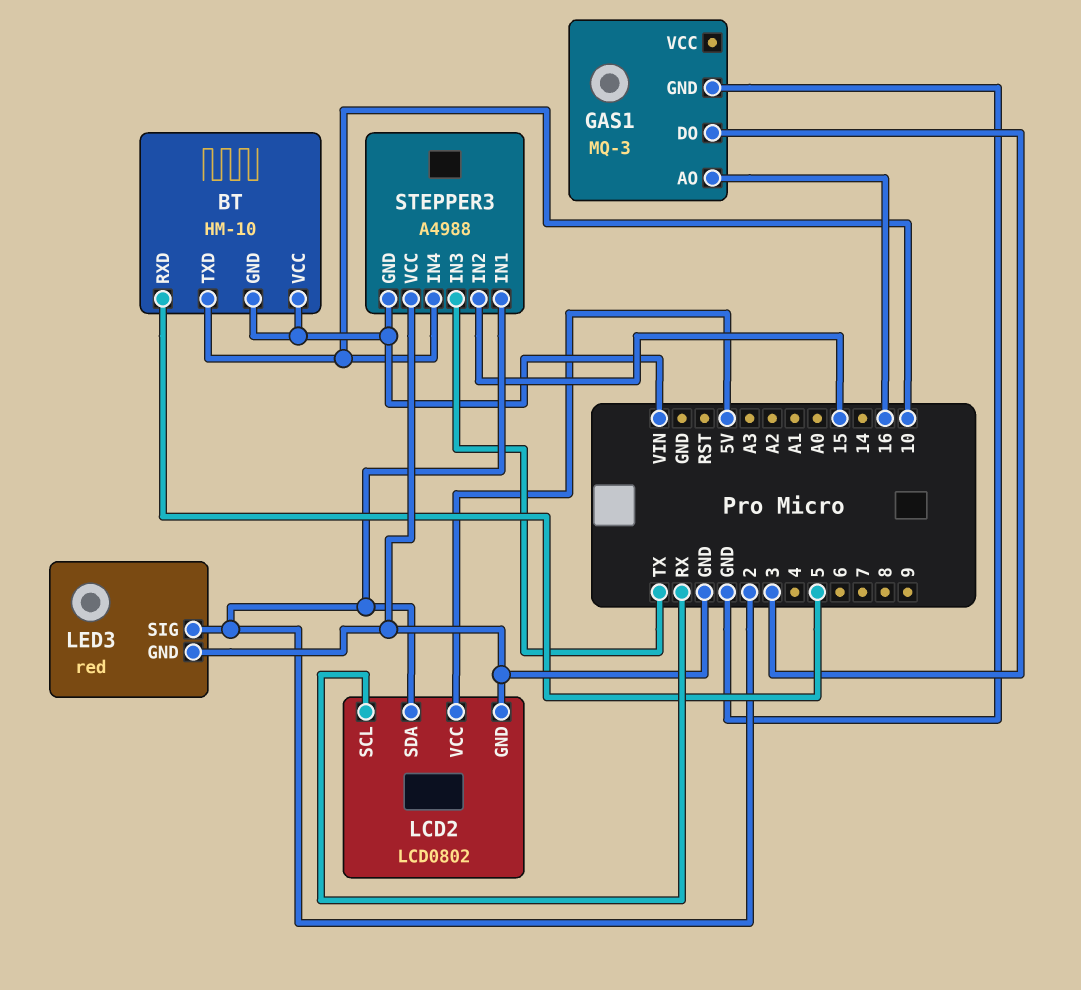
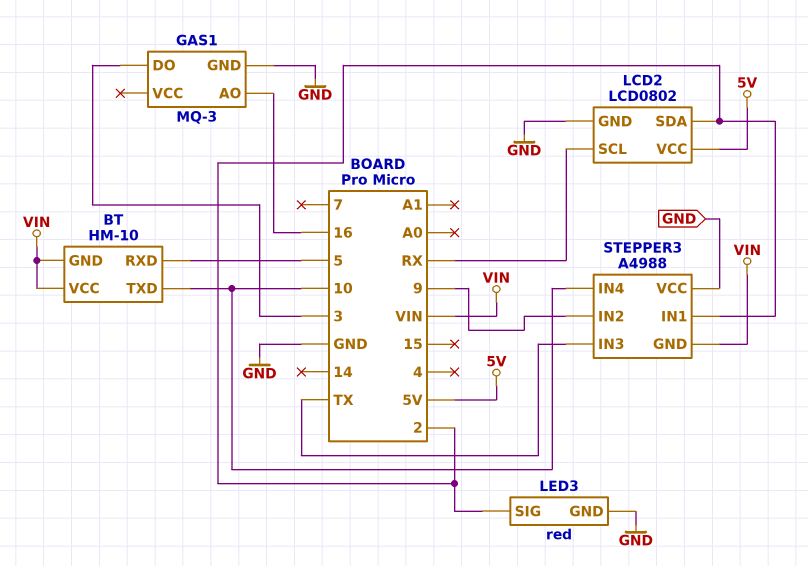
STEPPER3 pin IN2: 15 -> 9

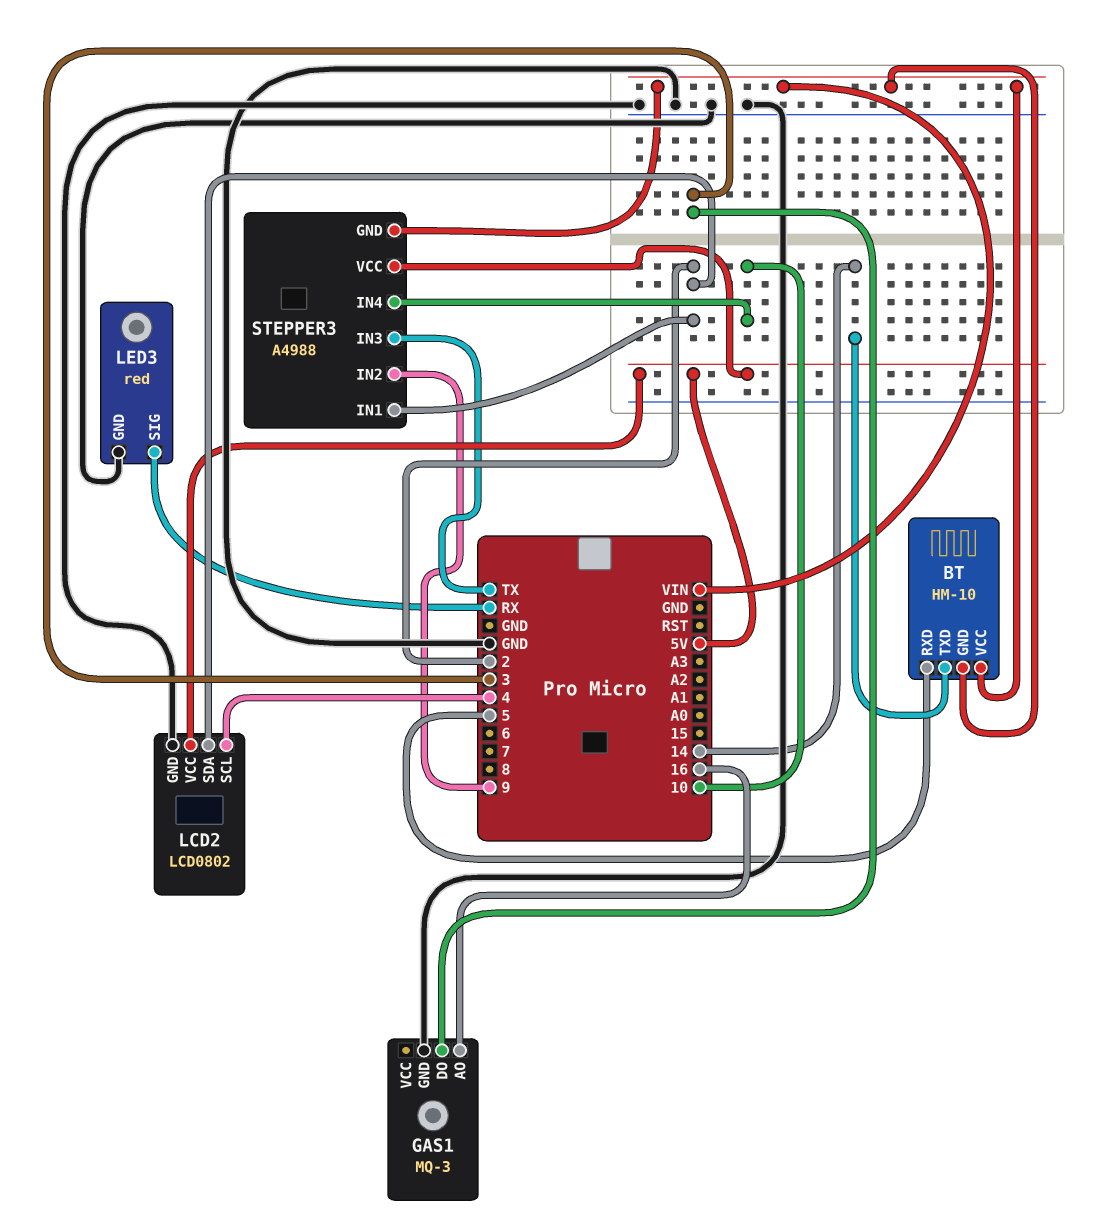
BT pin TXD: 10 -> 14
LCD2 pin SCL: RX -> 4
LED3 pin SIG: 2 -> RX
STEPPER3 pin VCC: GND -> 5V

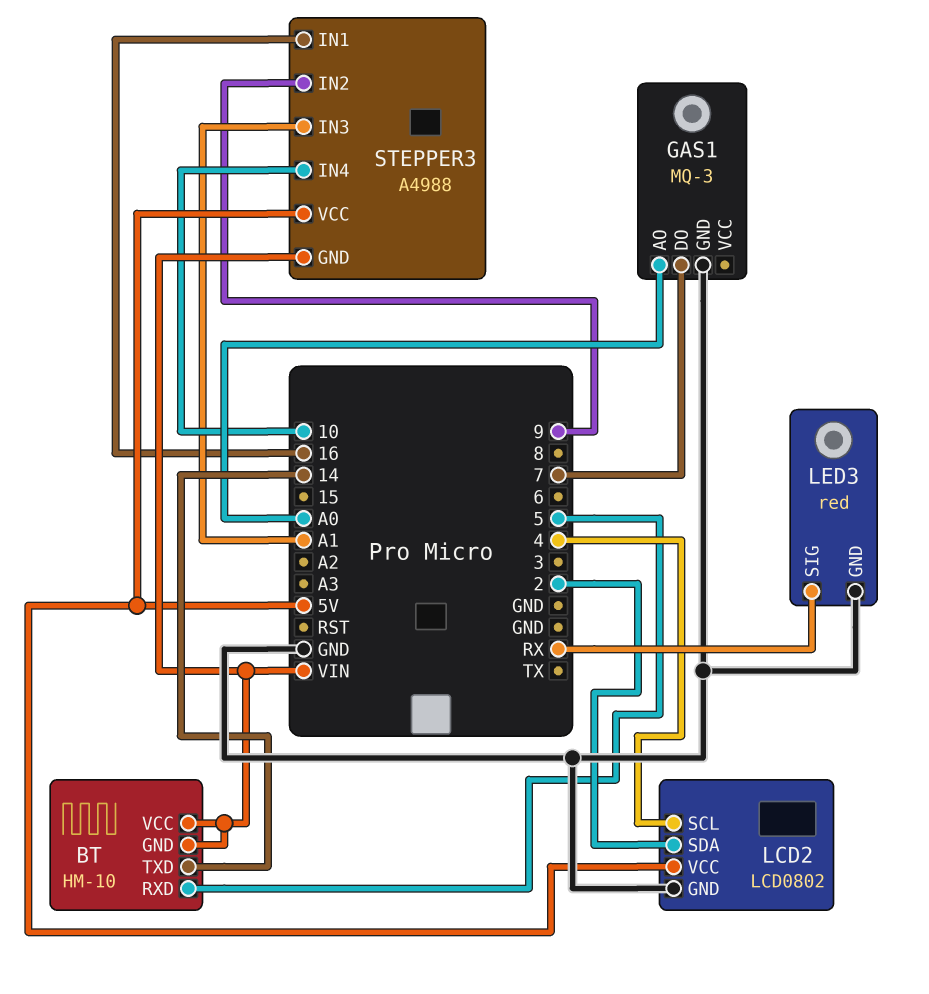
GAS1 pin AO: 16 -> A0
GAS1 pin DO: 3 -> 7
STEPPER3 pin IN1: 2 -> 16
STEPPER3 pin IN3: TX -> A1

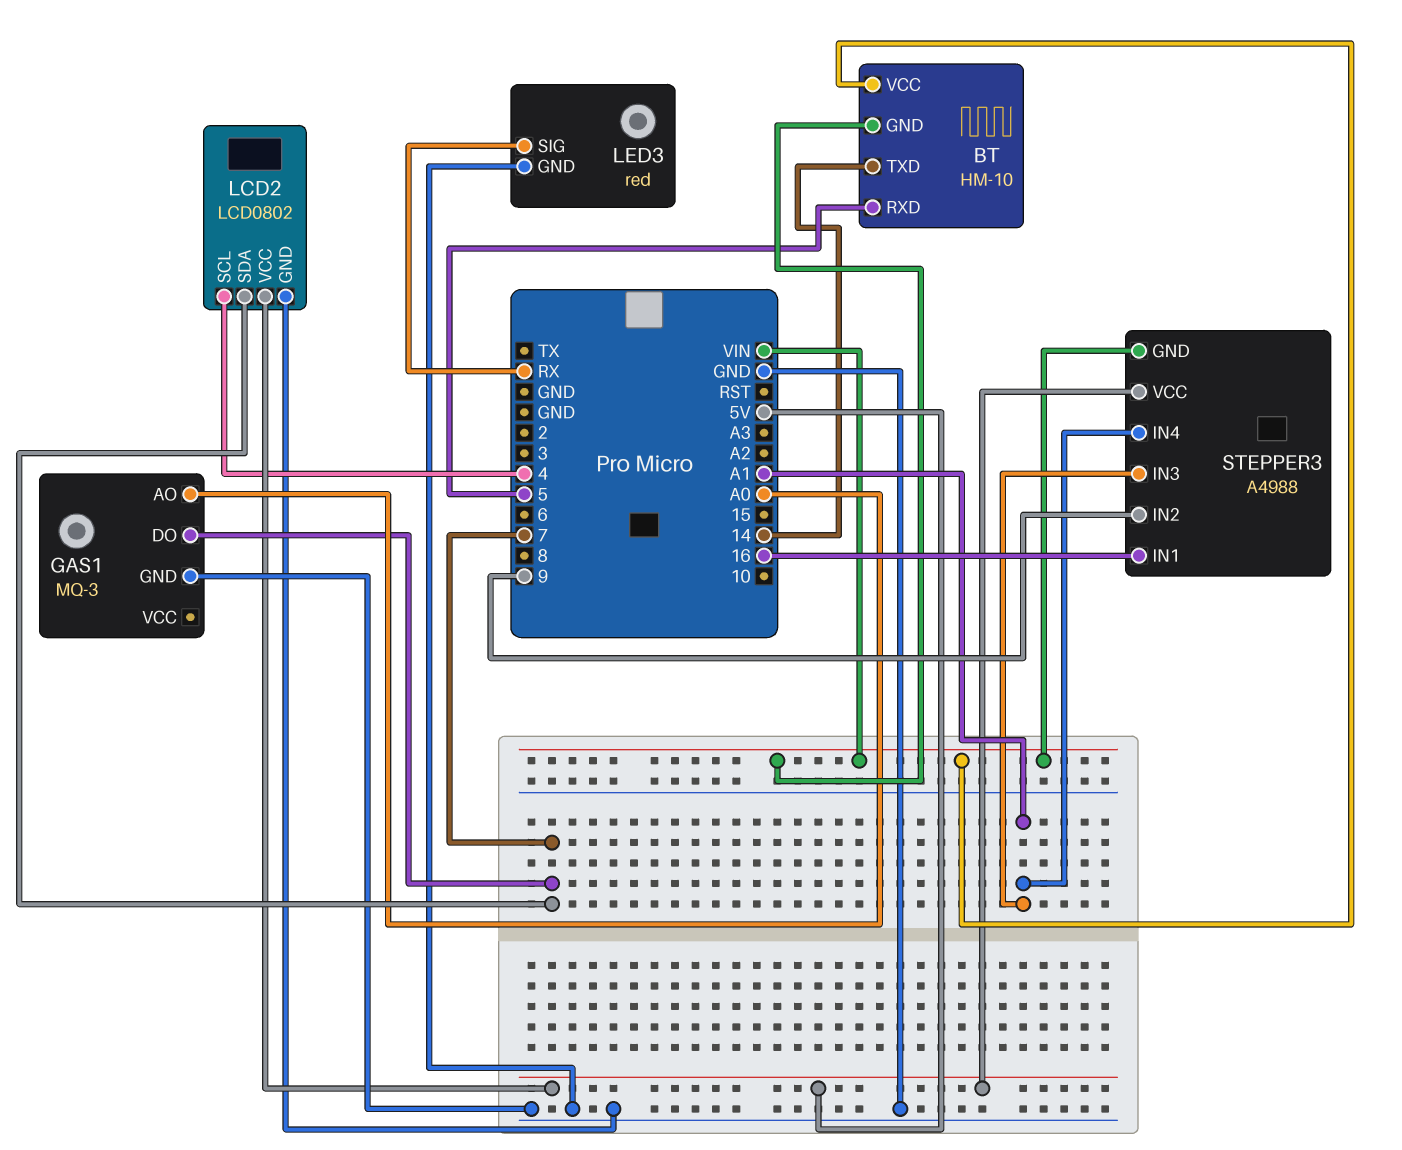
LCD2 pin SDA: 2 -> 7
STEPPER3 pin IN4: 10 -> A1

